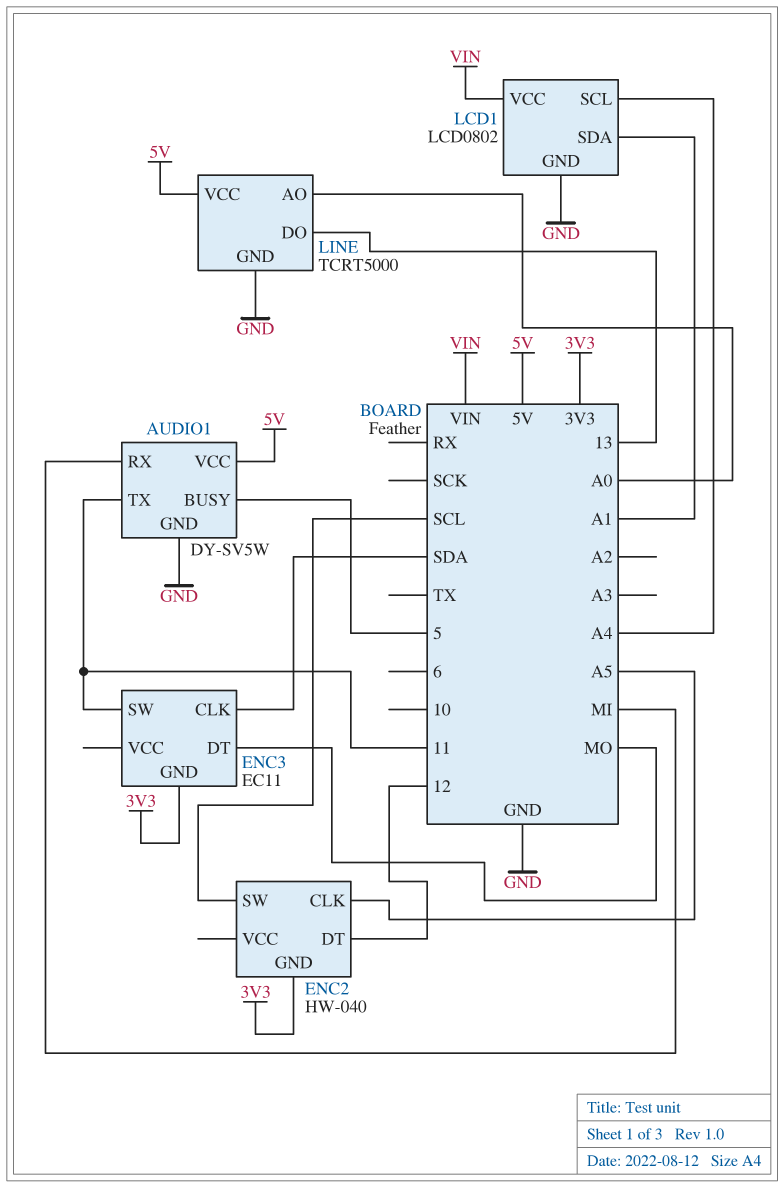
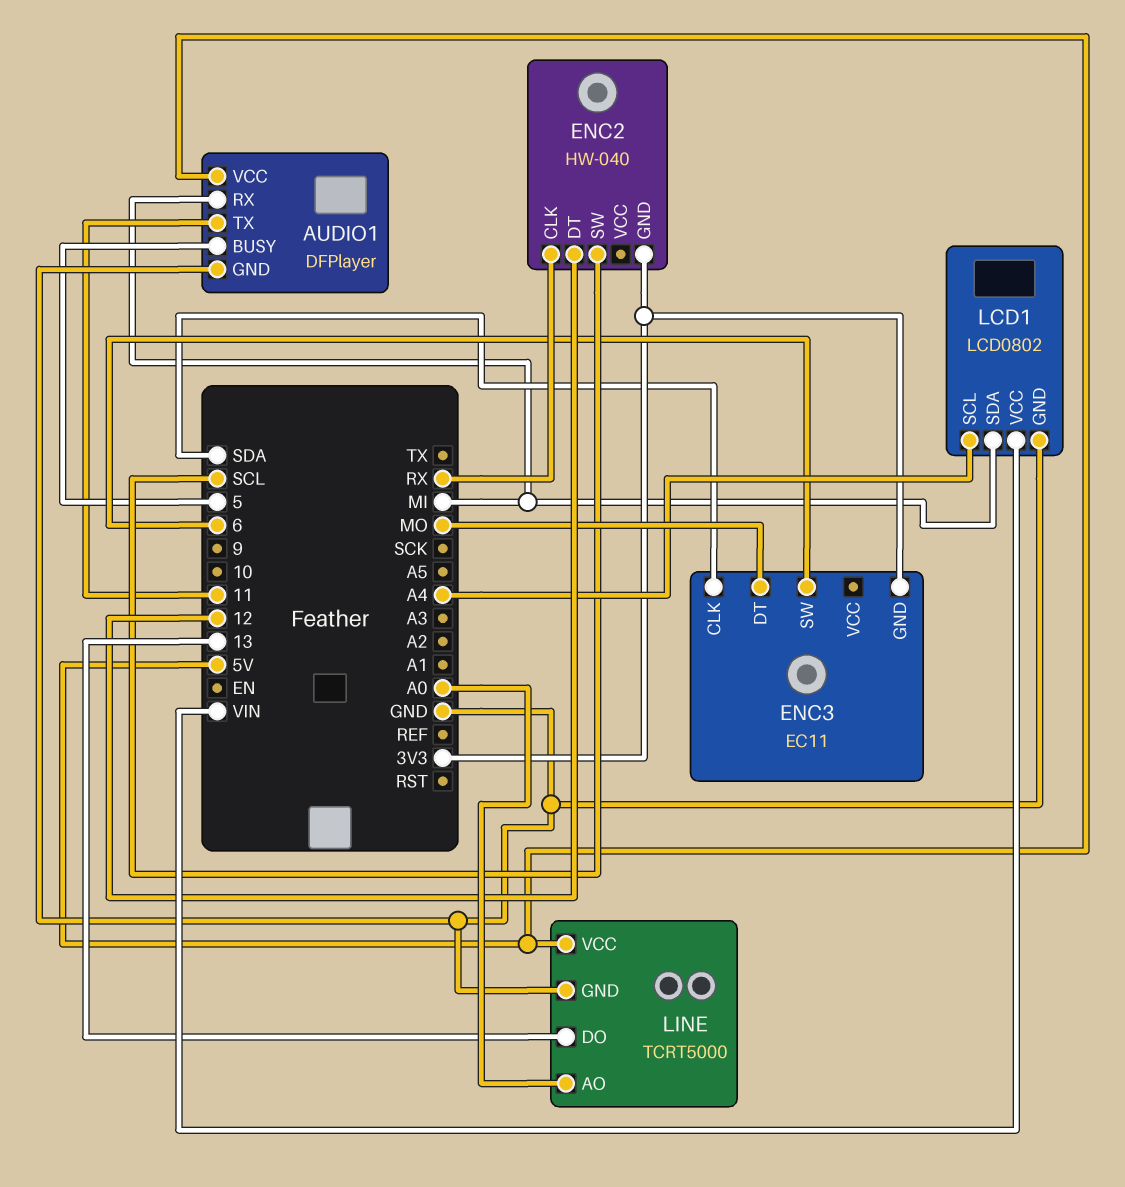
AUDIO1: DY-SV5W -> DFPlayer
ENC2 pin CLK: A5 -> RX
ENC3 pin SW: 11 -> 6
LCD1 pin SDA: A1 -> MI

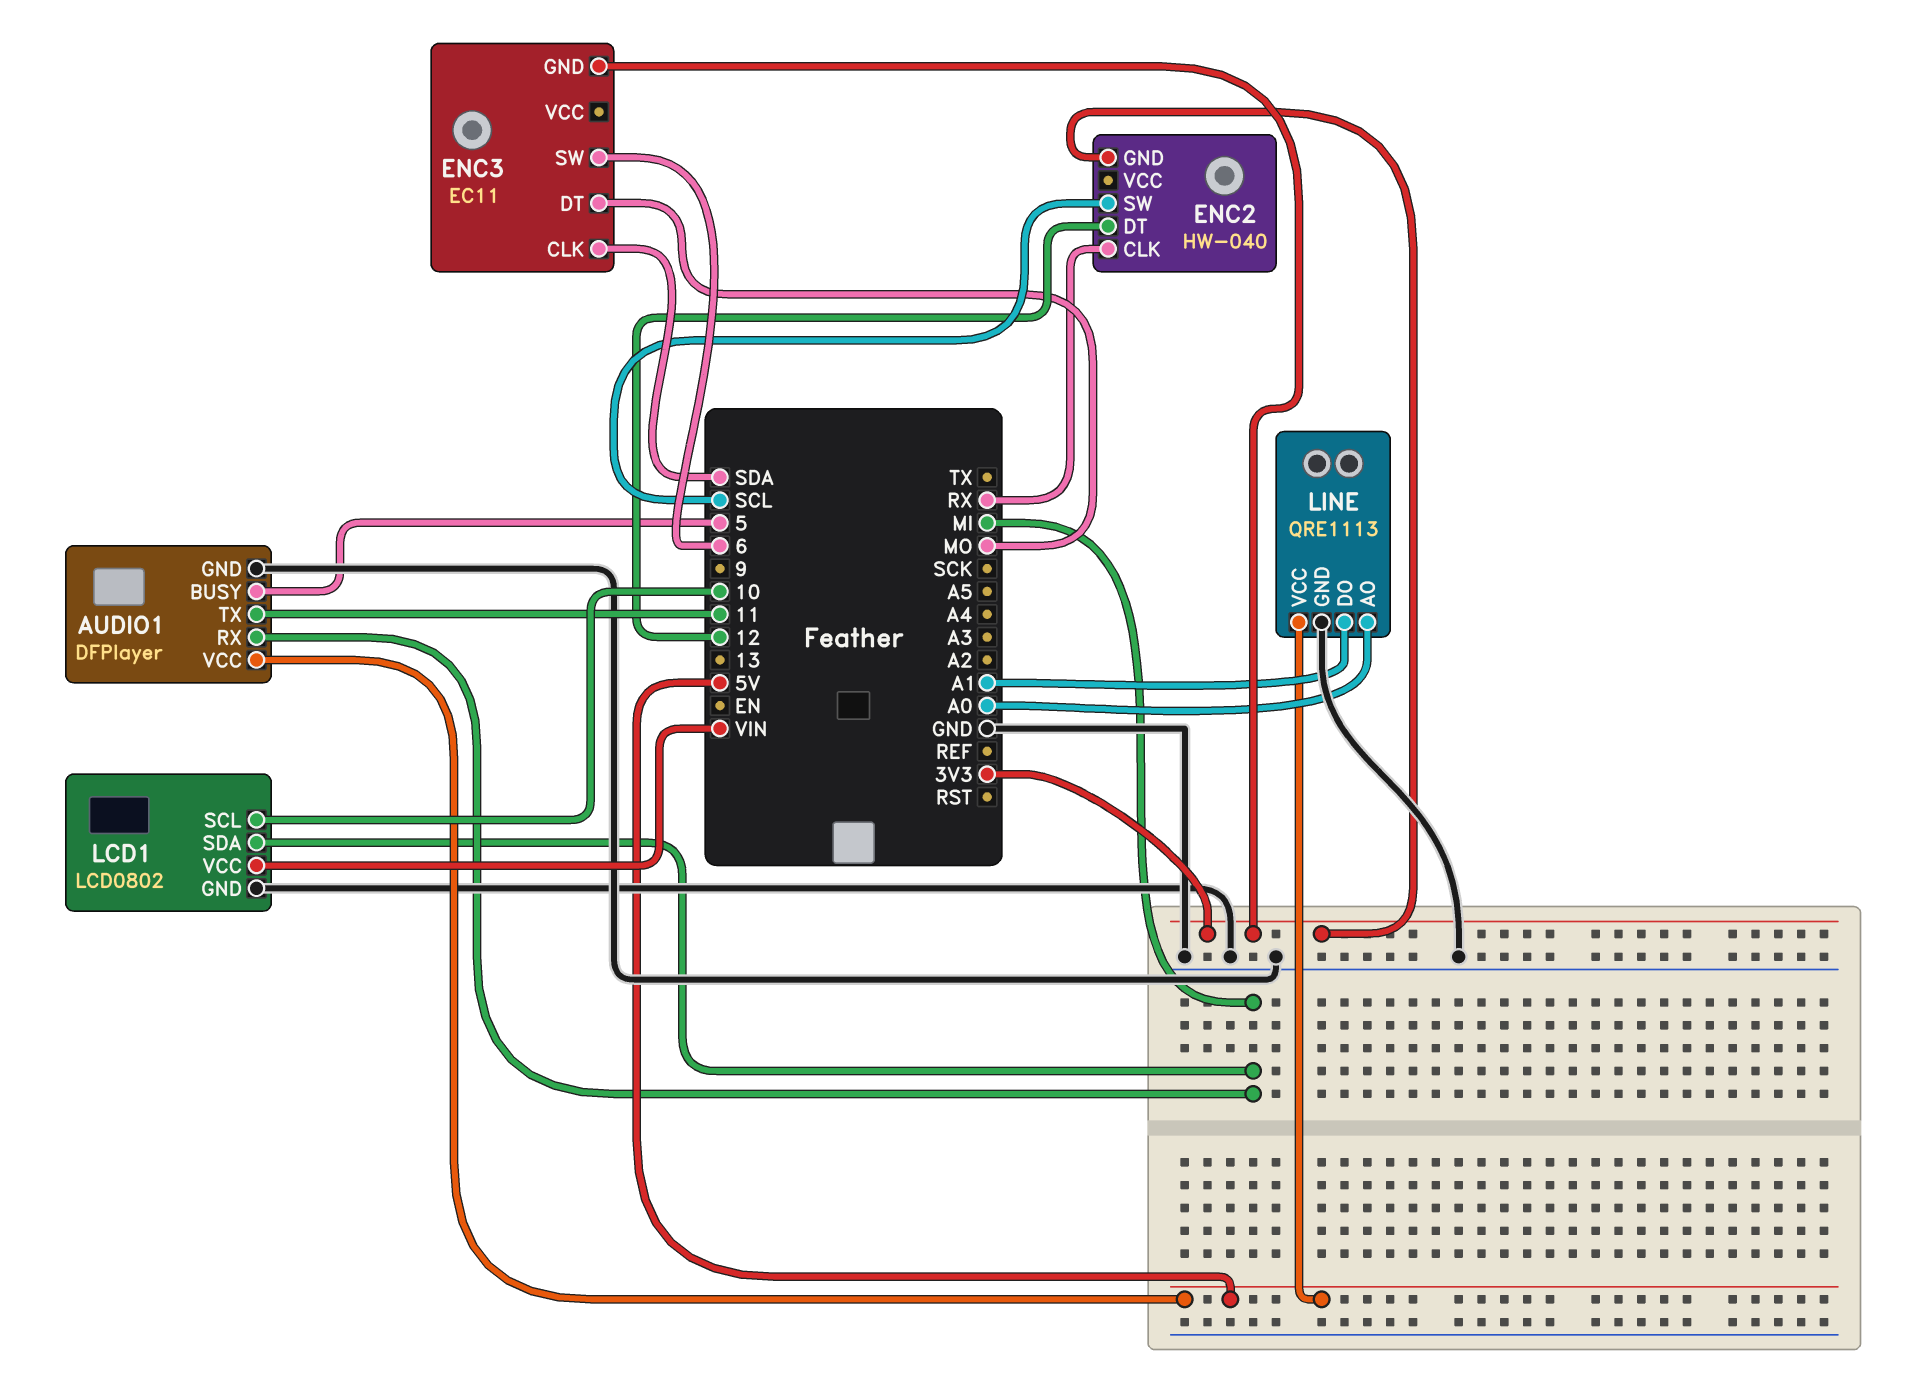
LCD1 pin SCL: A4 -> 10
LINE: TCRT5000 -> QRE1113
LINE pin DO: 13 -> A1

